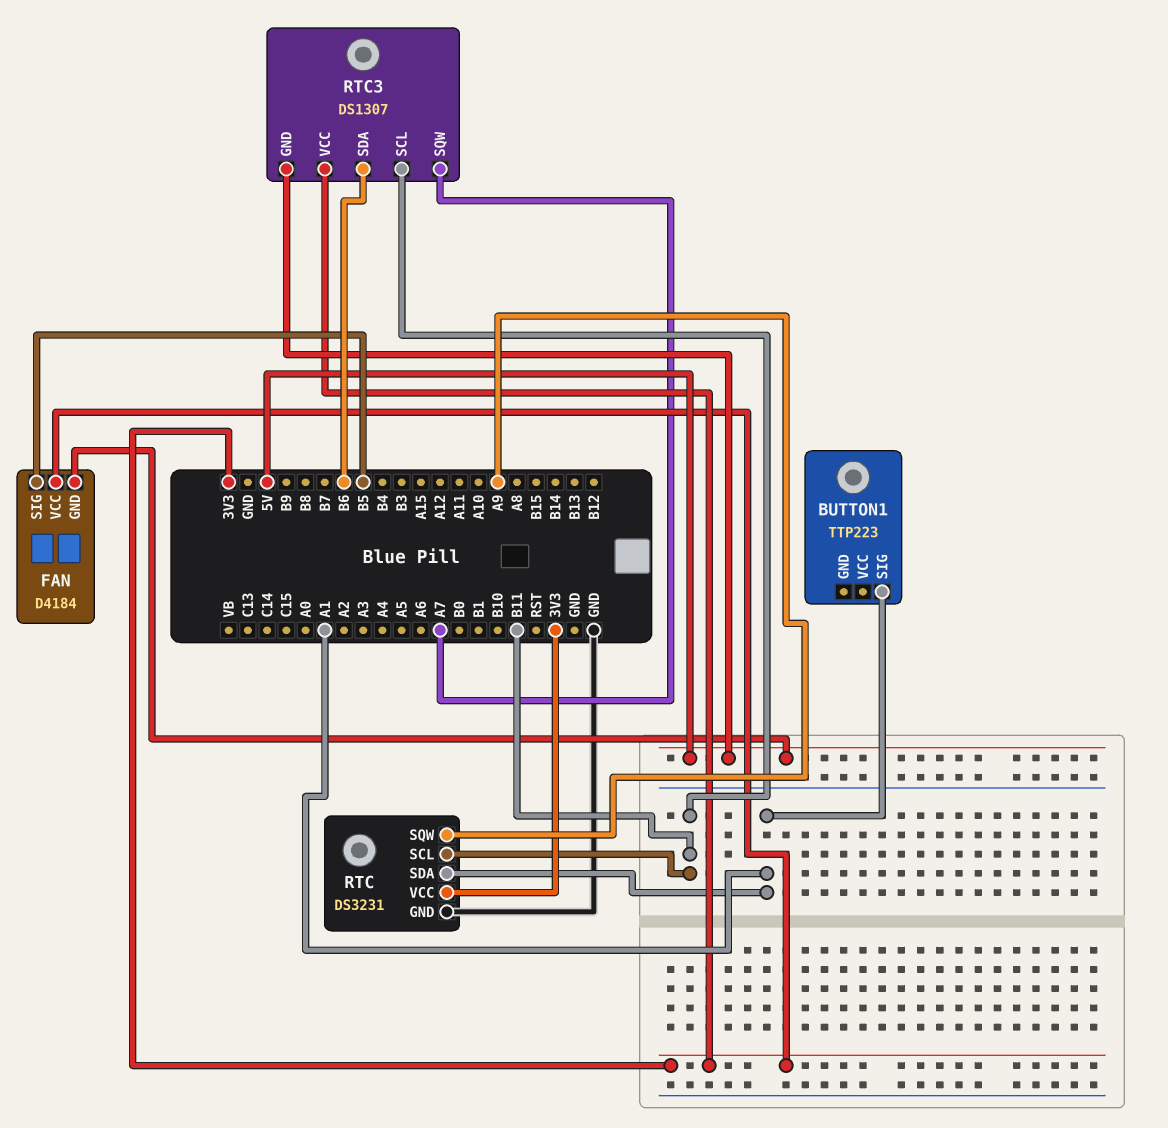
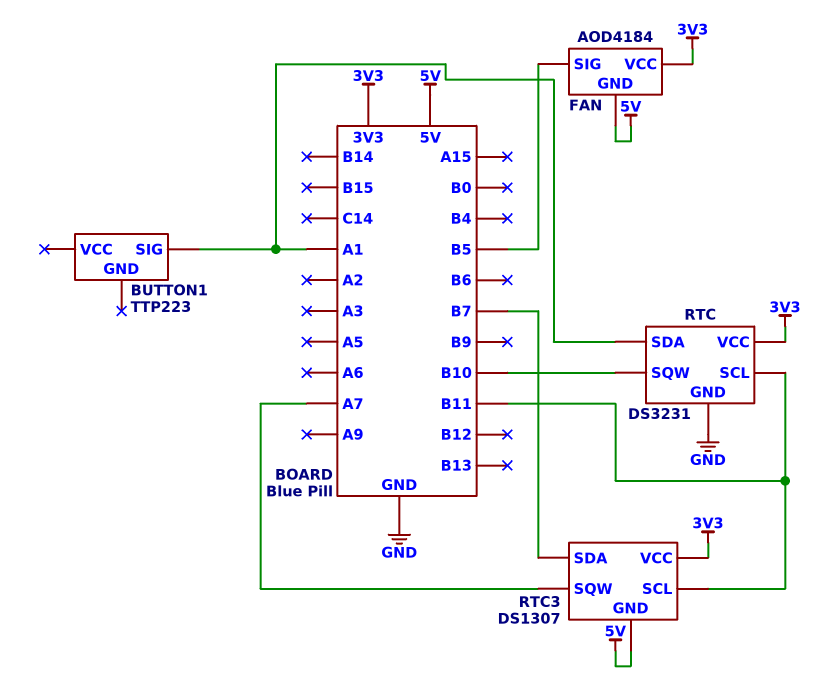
FAN: D4184 -> AOD4184
RTC pin SQW: A9 -> B10
RTC3 pin SDA: B6 -> B7

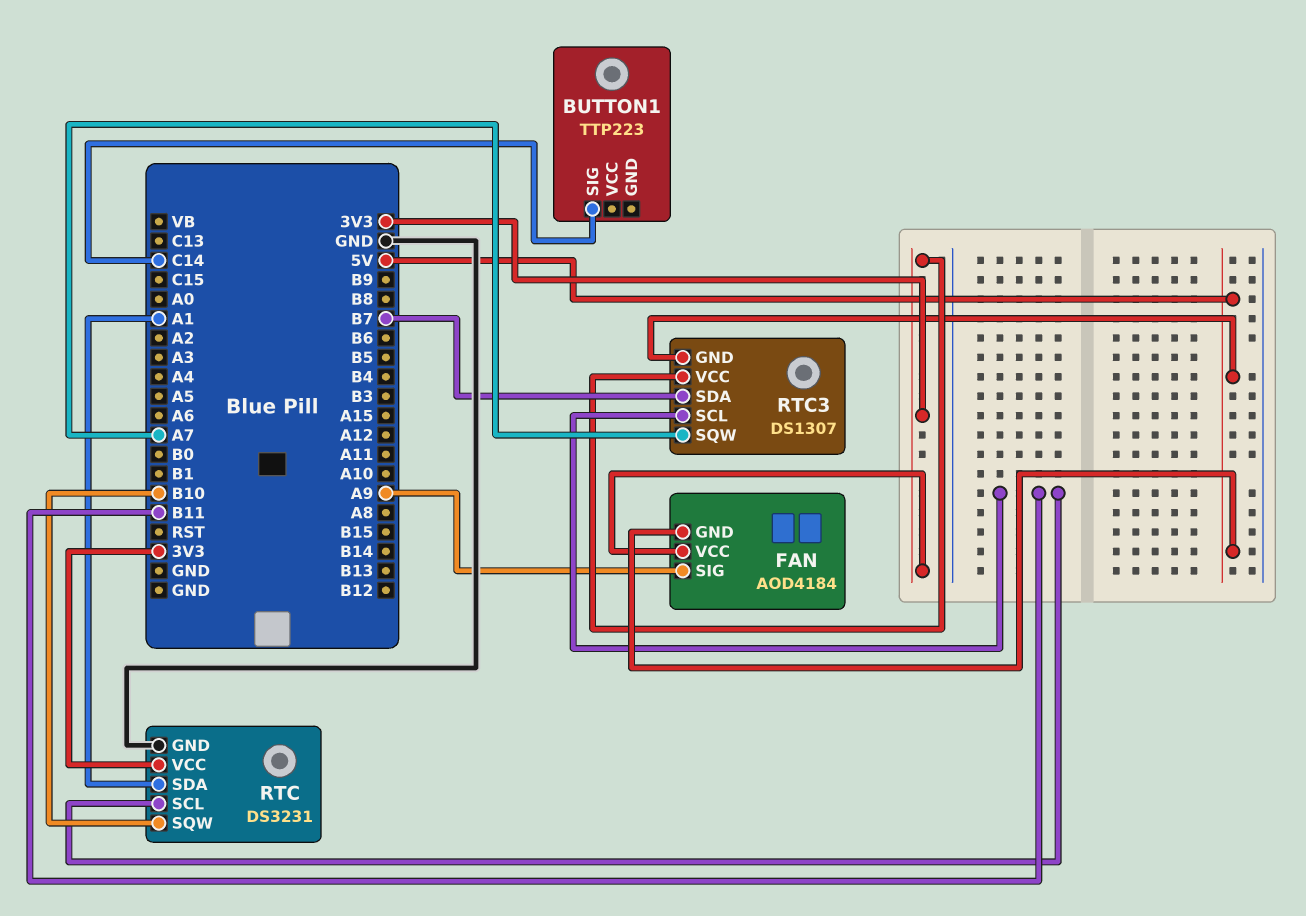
BUTTON1 pin SIG: A1 -> C14
FAN pin SIG: B5 -> A9

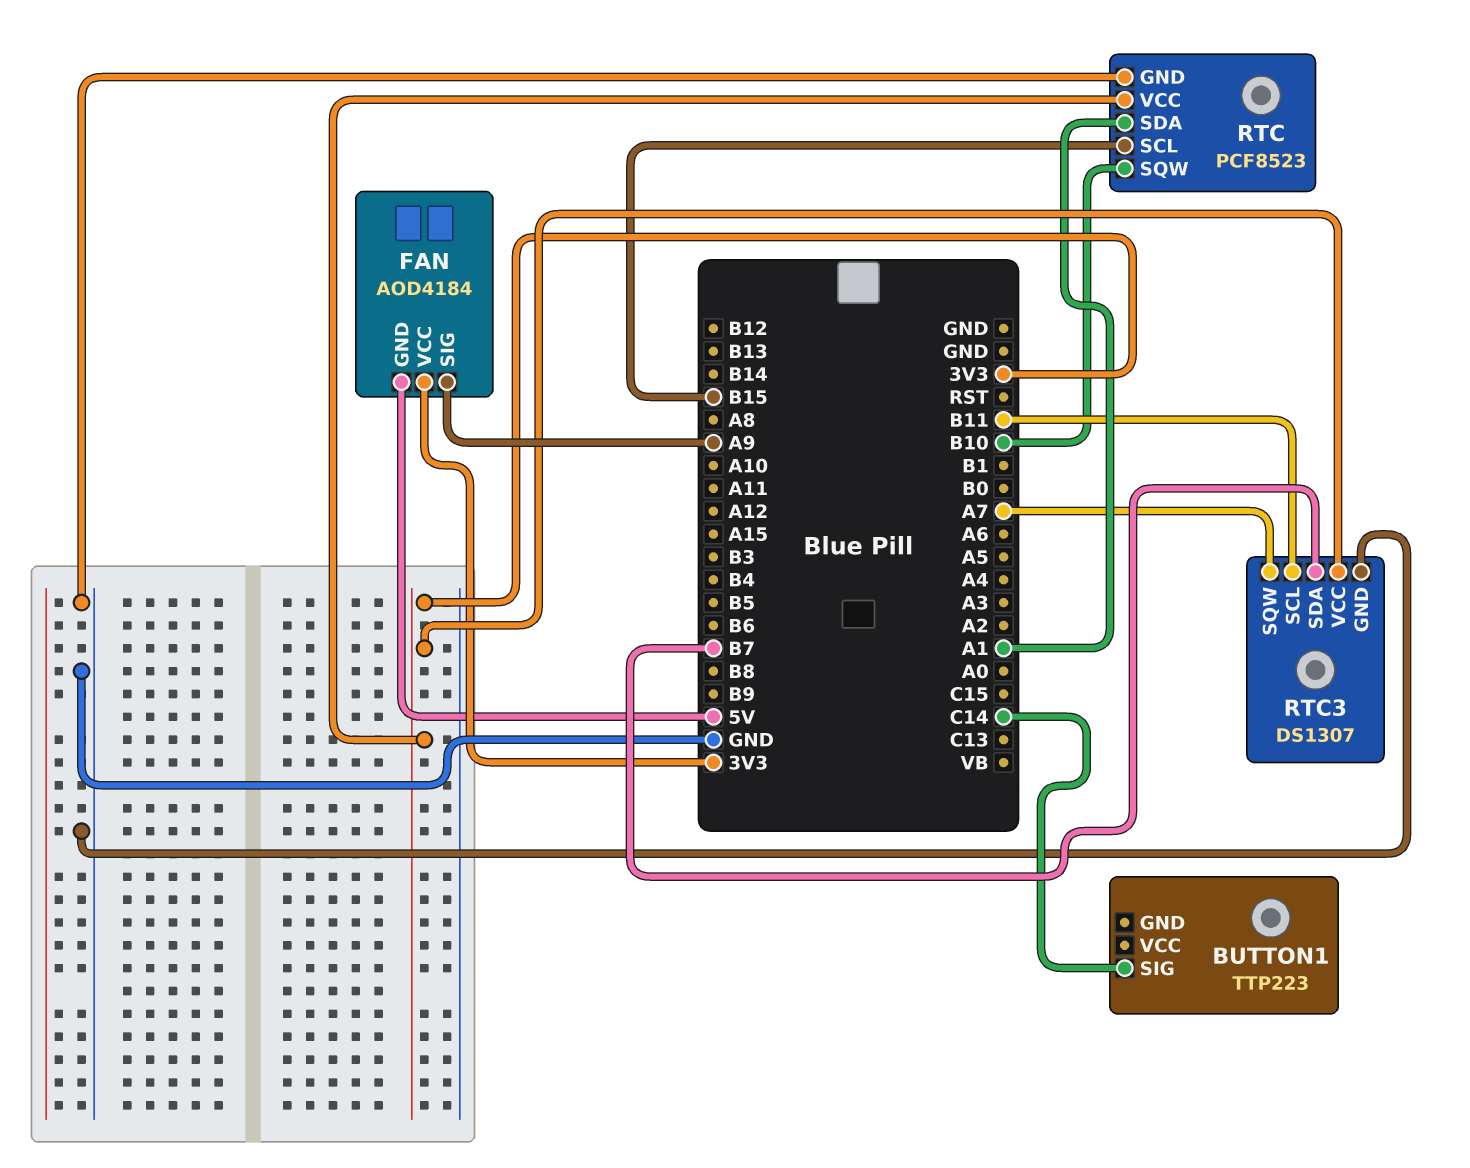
RTC: DS3231 -> PCF8523
RTC pin SCL: B11 -> B15
RTC3 pin GND: 5V -> GND

